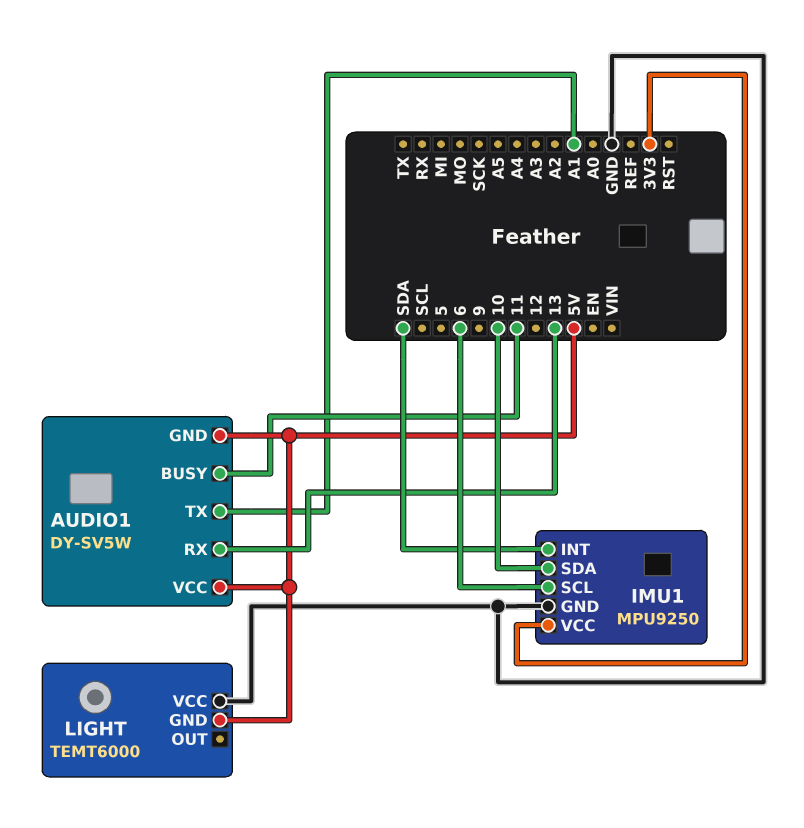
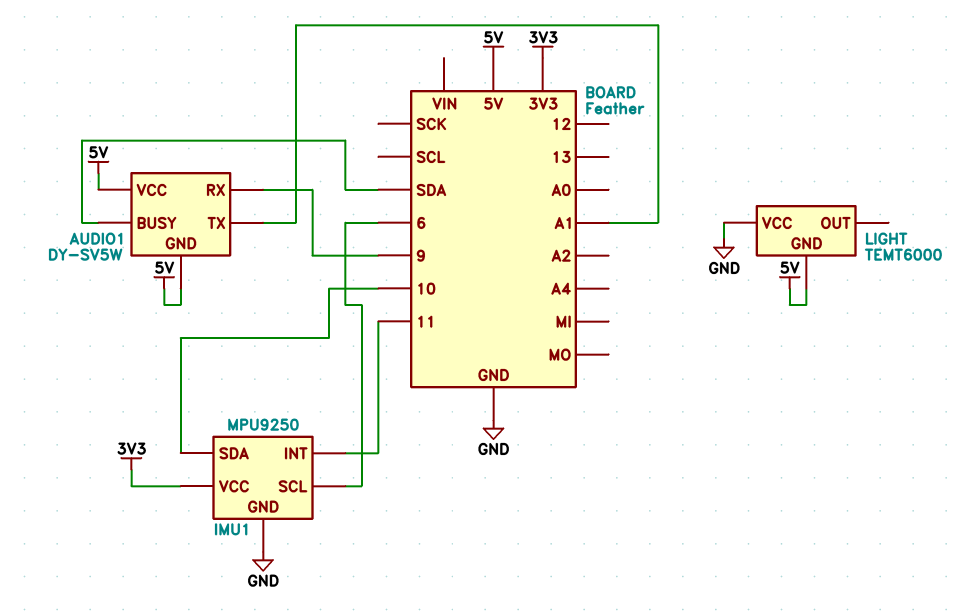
AUDIO1 pin BUSY: 11 -> SDA
AUDIO1 pin RX: 13 -> 9
IMU1 pin INT: SDA -> 11

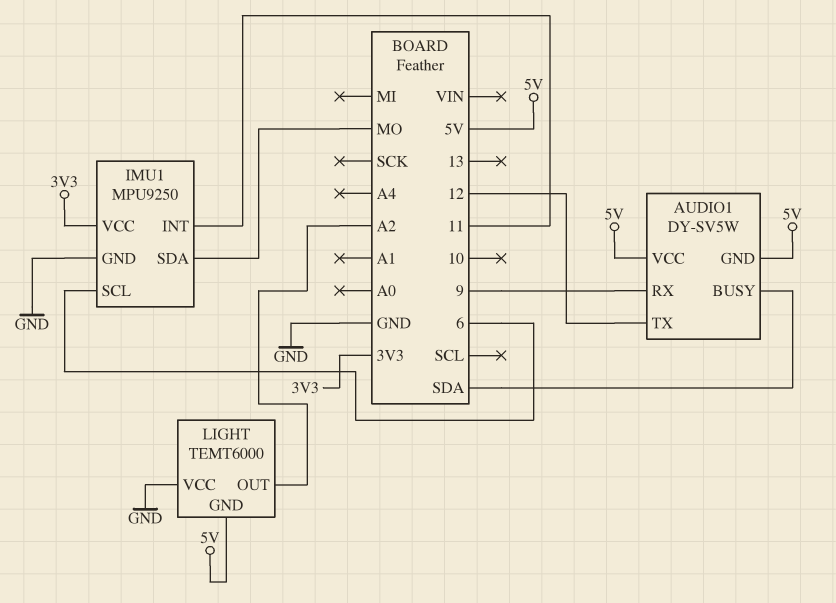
AUDIO1 pin TX: A1 -> 12
IMU1 pin SDA: 10 -> MO
LIGHT pin OUT: none -> A2

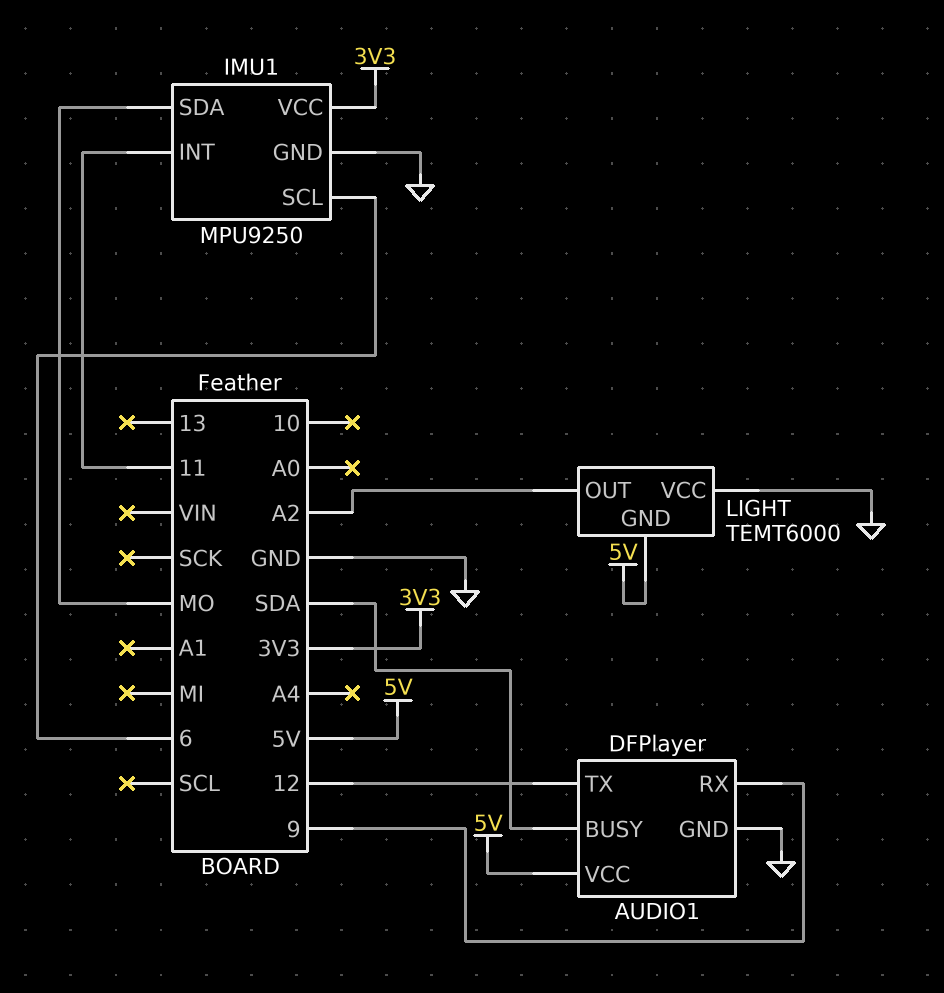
AUDIO1: DY-SV5W -> DFPlayer
AUDIO1 pin GND: 5V -> GND

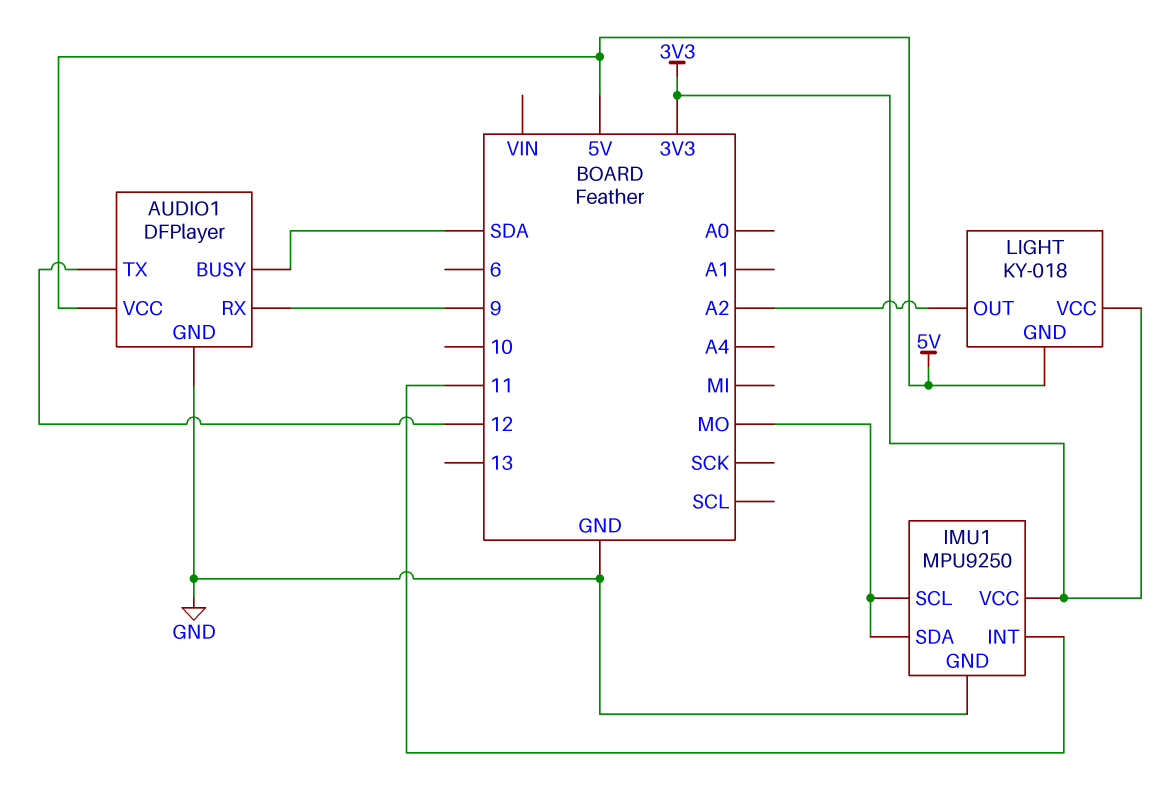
IMU1 pin SCL: 6 -> MO
LIGHT: TEMT6000 -> KY-018
LIGHT pin VCC: GND -> 3V3

